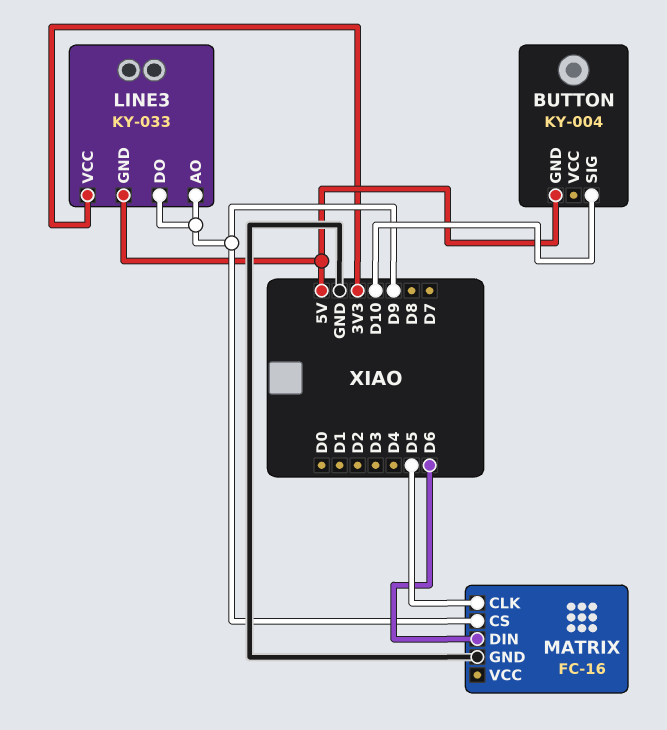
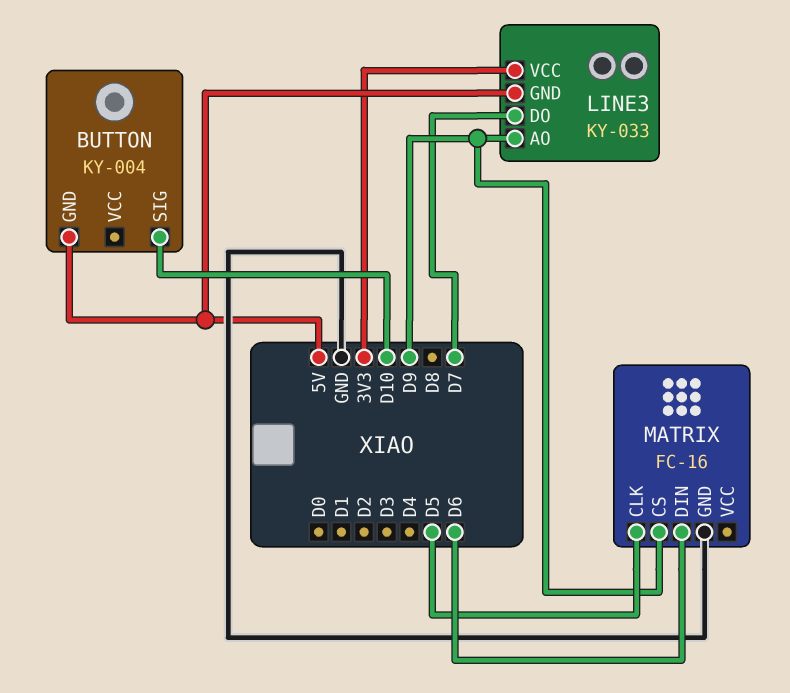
LINE3 pin DO: D9 -> D7

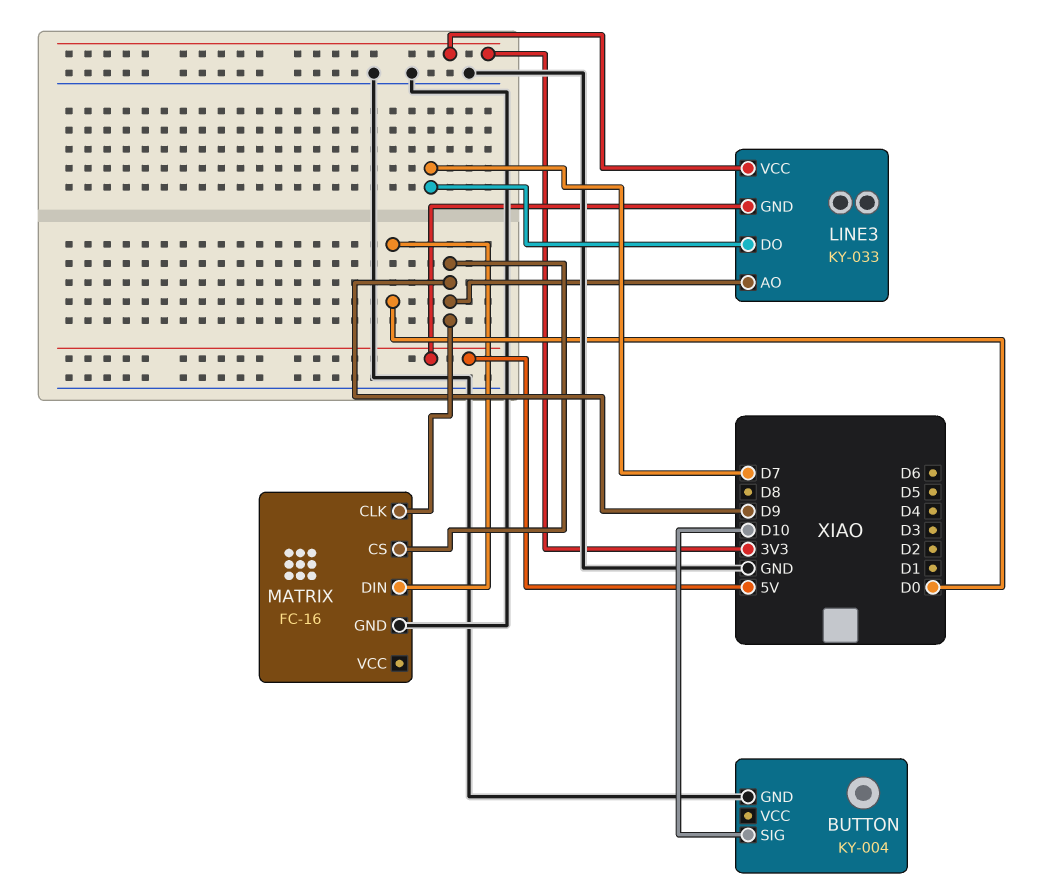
BUTTON pin GND: 5V -> GND
MATRIX pin CLK: D5 -> D9
MATRIX pin DIN: D6 -> D0

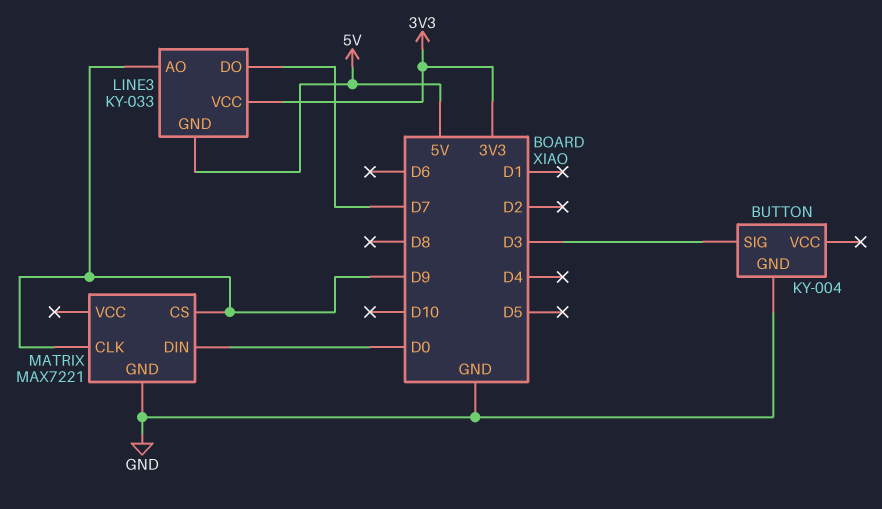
BUTTON pin SIG: D10 -> D3
MATRIX: FC-16 -> MAX7221

